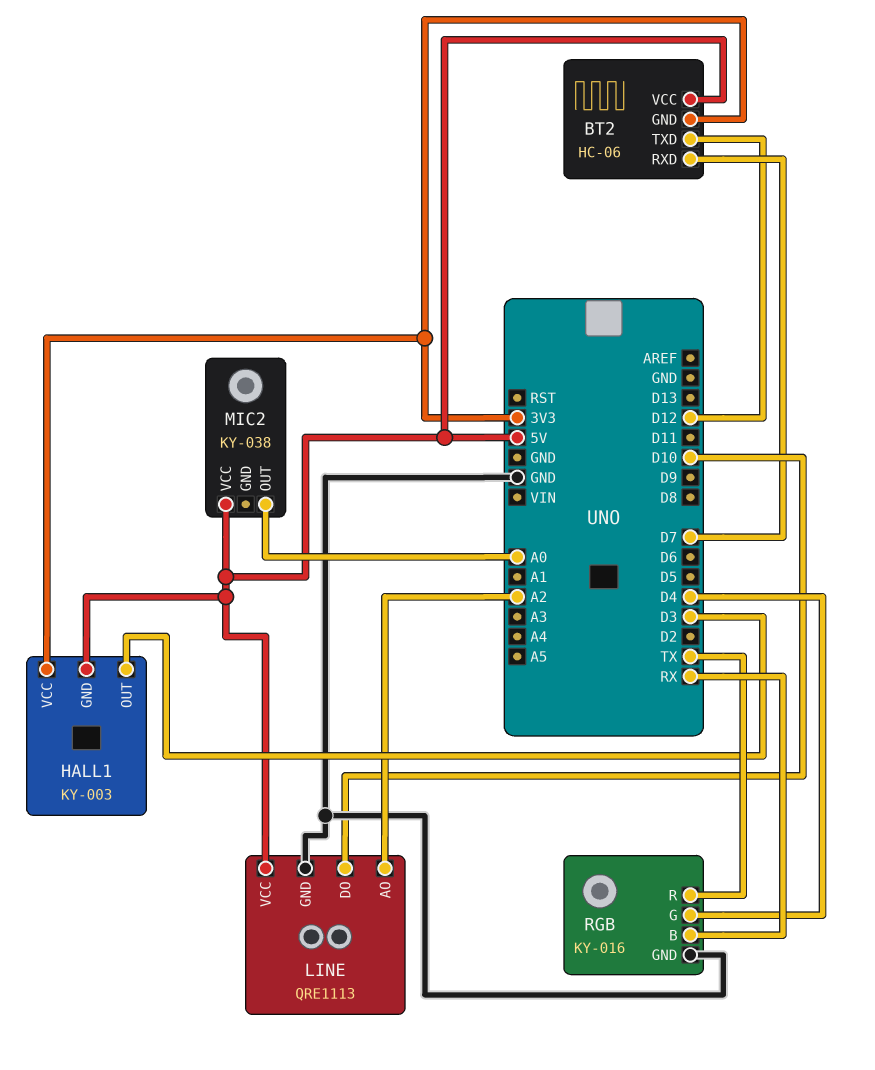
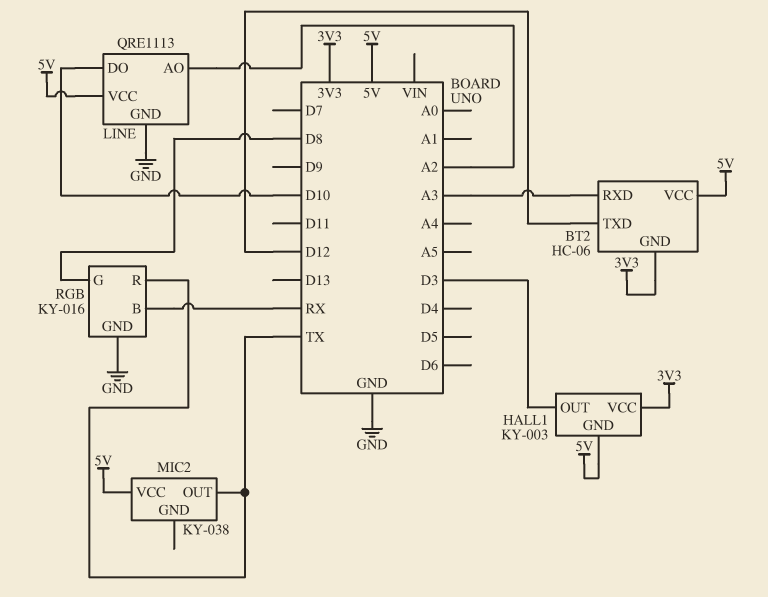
BT2 pin RXD: D7 -> A3
MIC2 pin OUT: A0 -> TX
RGB pin G: D4 -> D8

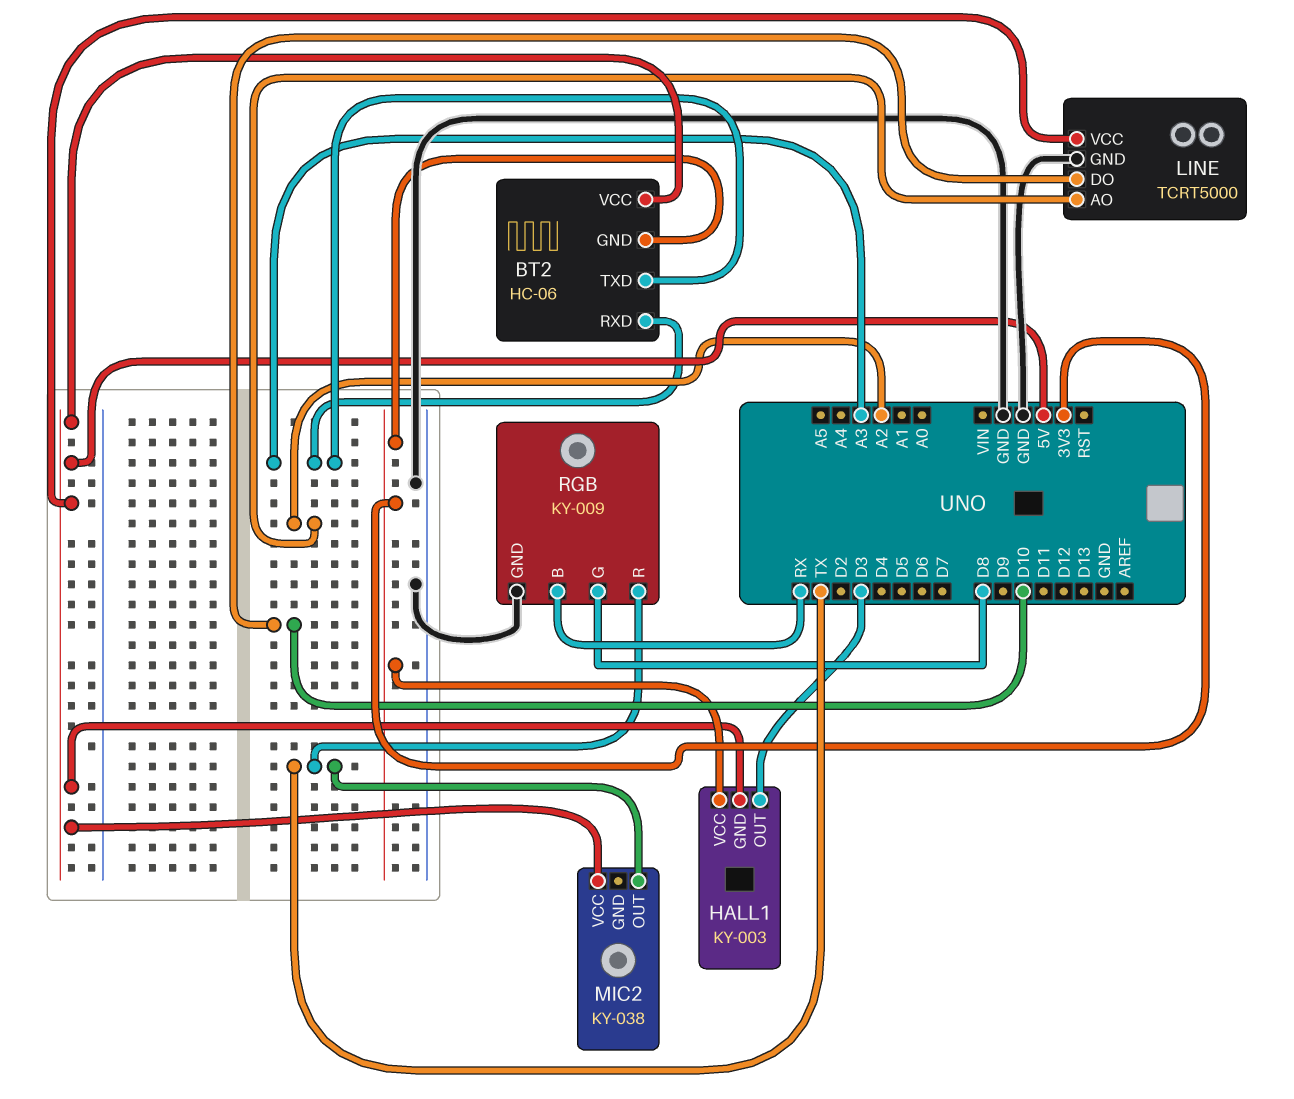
BT2 pin TXD: D12 -> A3
LINE: QRE1113 -> TCRT5000
RGB: KY-016 -> KY-009

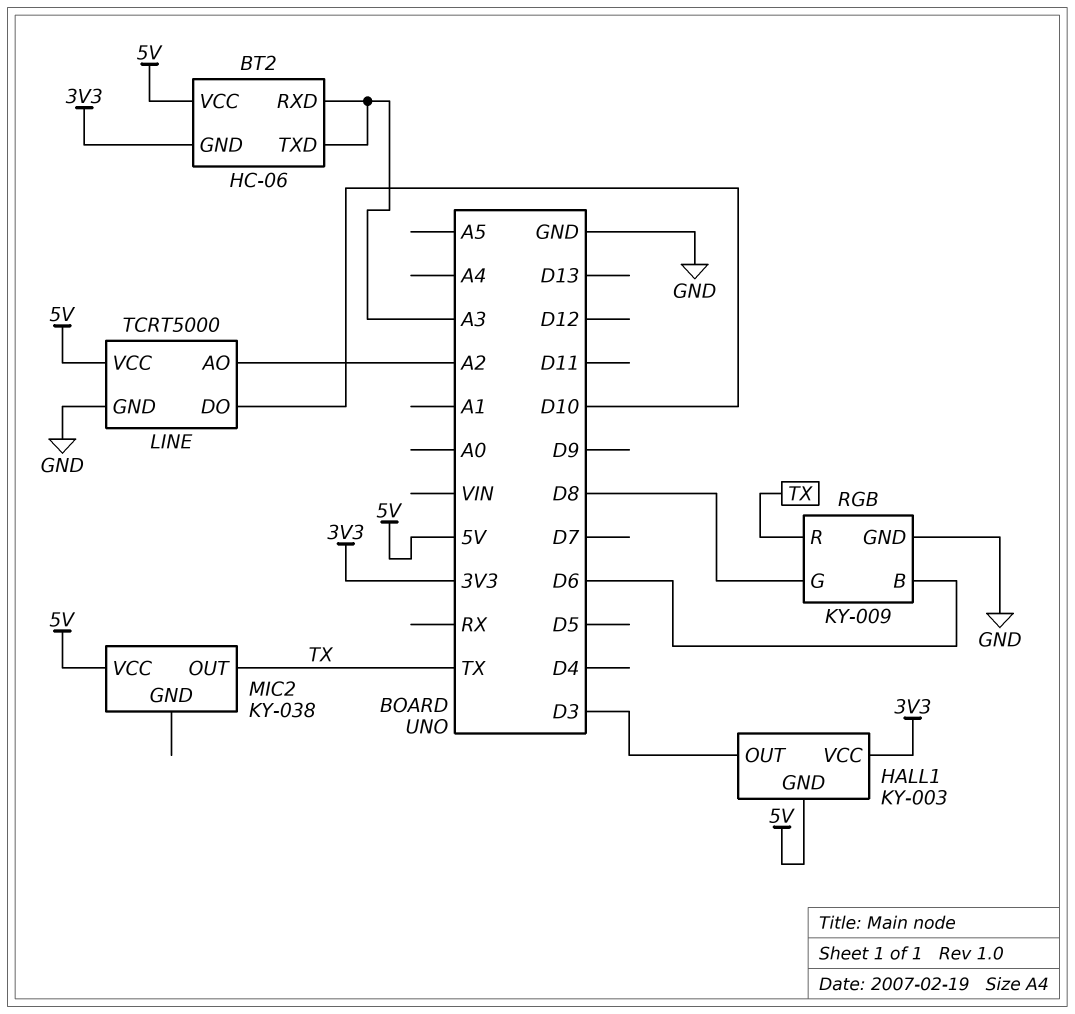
RGB pin B: RX -> D6

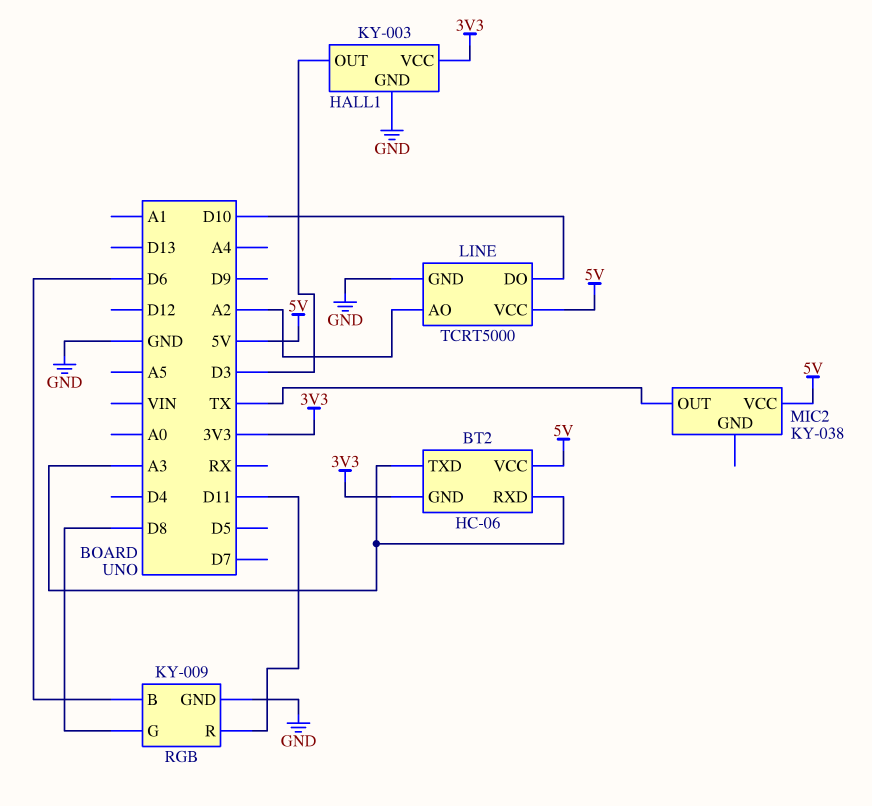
HALL1 pin GND: 5V -> GND
RGB pin R: TX -> D11

